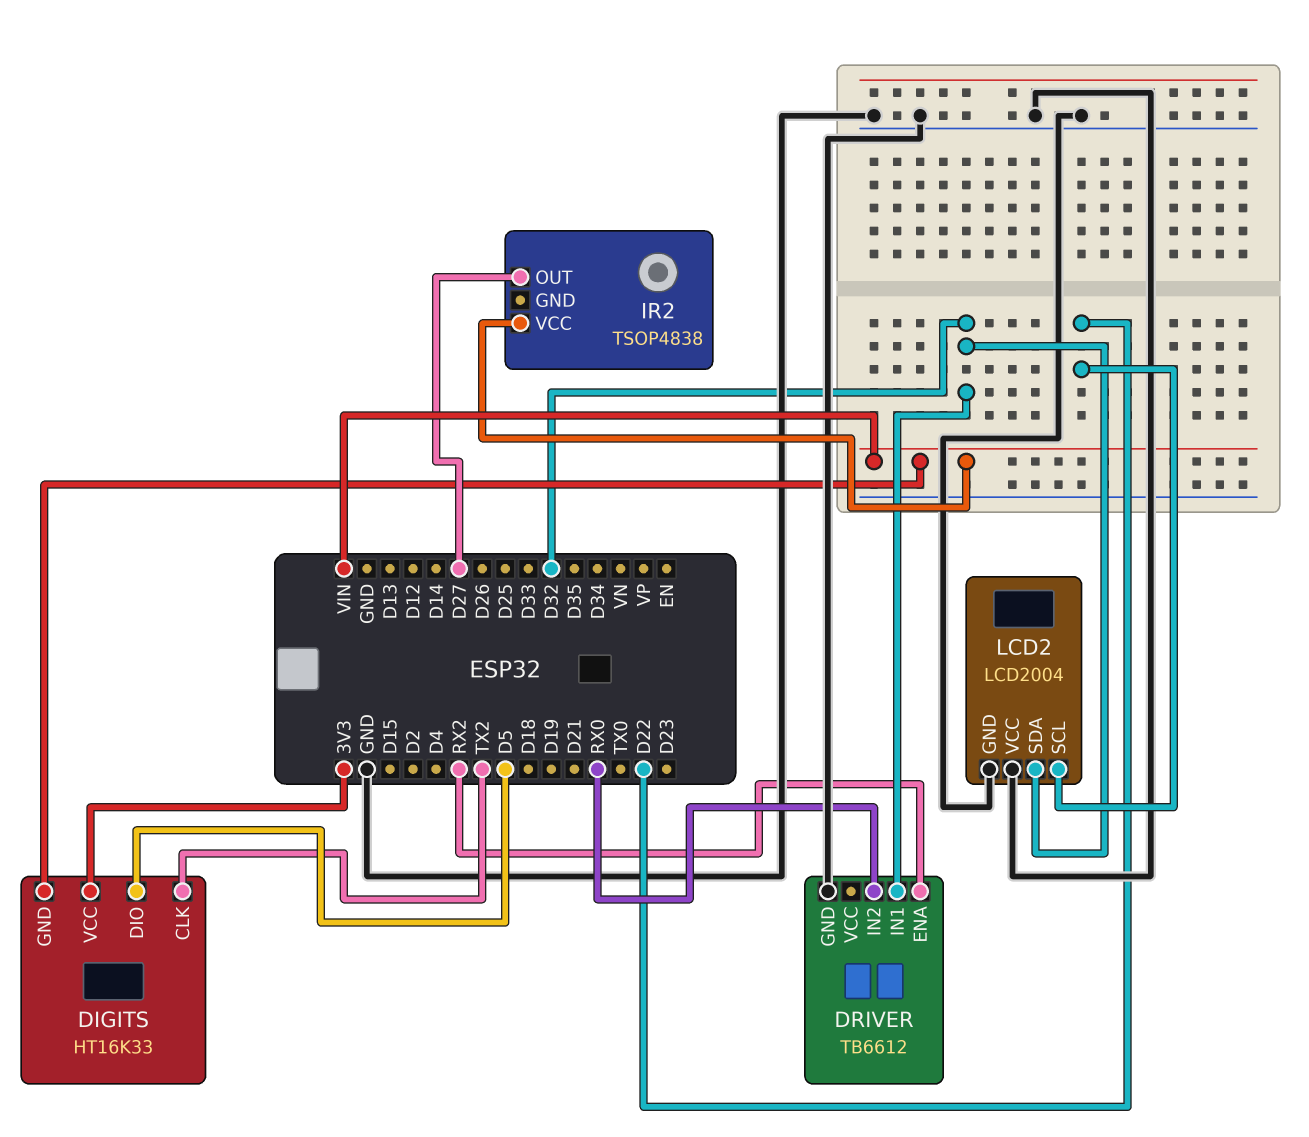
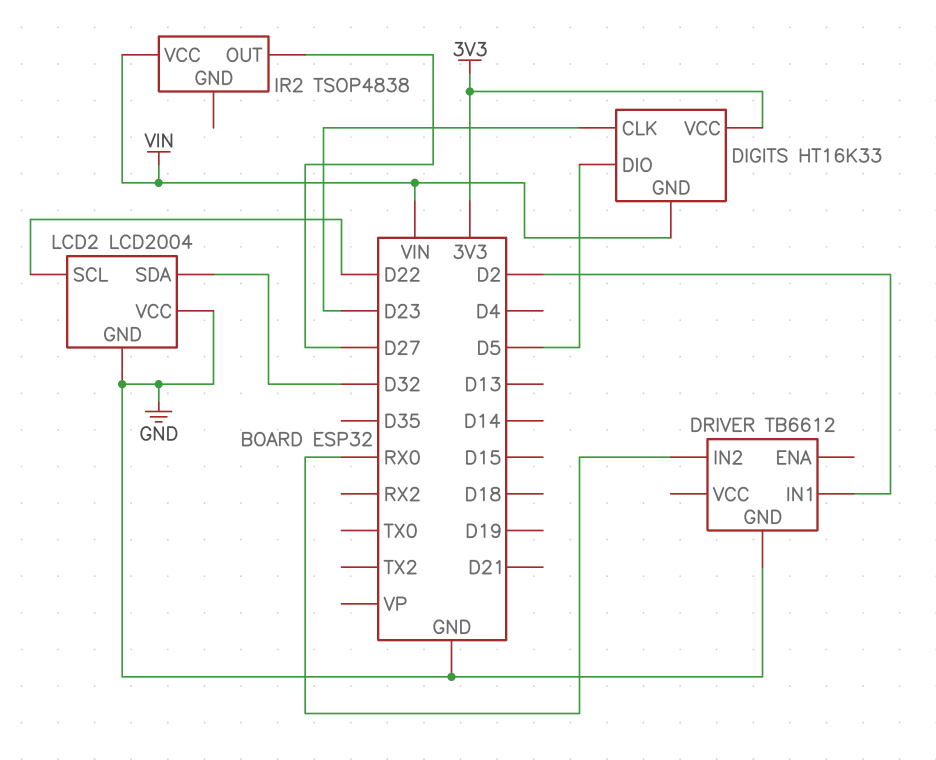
DIGITS pin CLK: TX2 -> D23
DRIVER pin ENA: RX2 -> none
DRIVER pin IN1: D32 -> D2

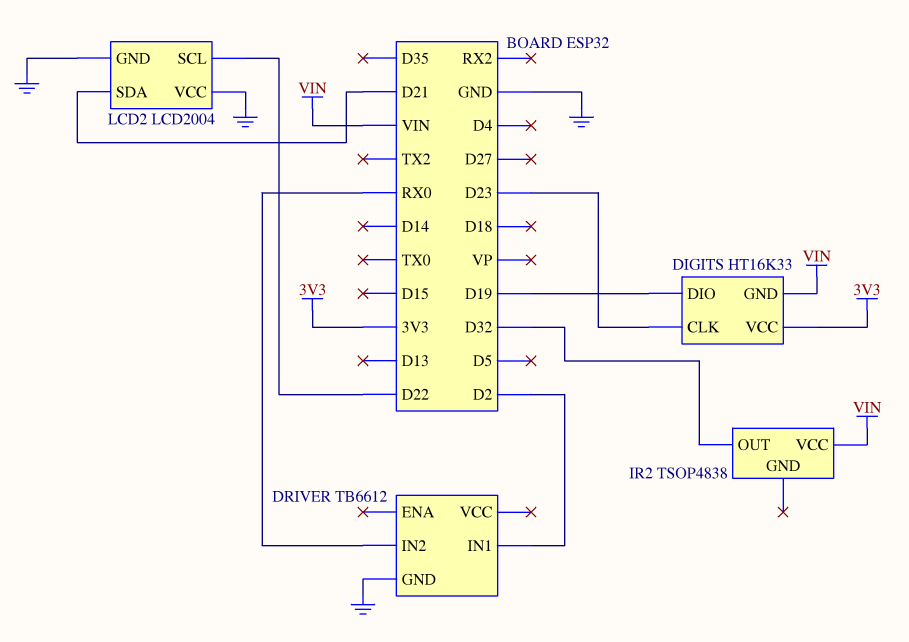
DIGITS pin DIO: D5 -> D19
IR2 pin OUT: D27 -> D32
LCD2 pin SDA: D32 -> D21

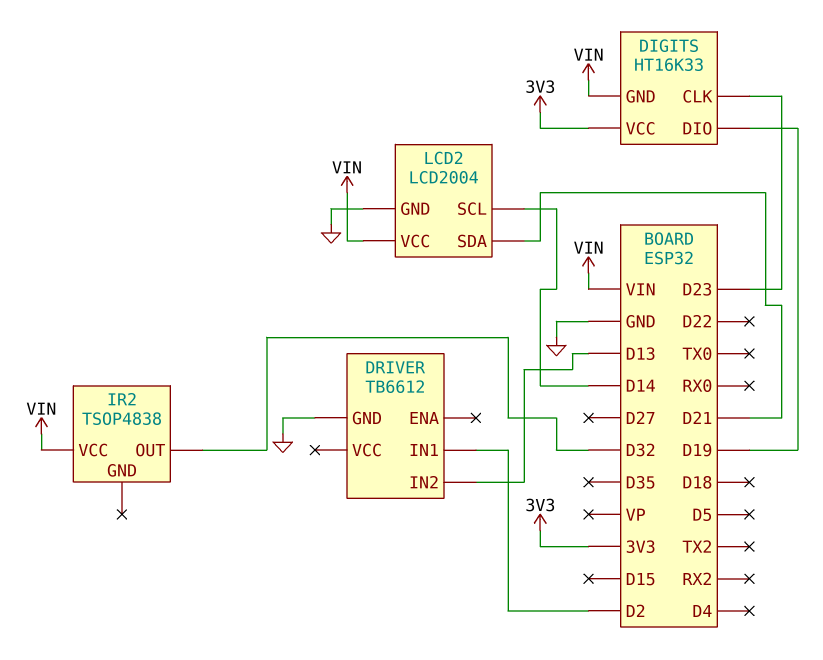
DRIVER pin IN2: RX0 -> D13
LCD2 pin SCL: D22 -> D14
LCD2 pin VCC: GND -> VIN

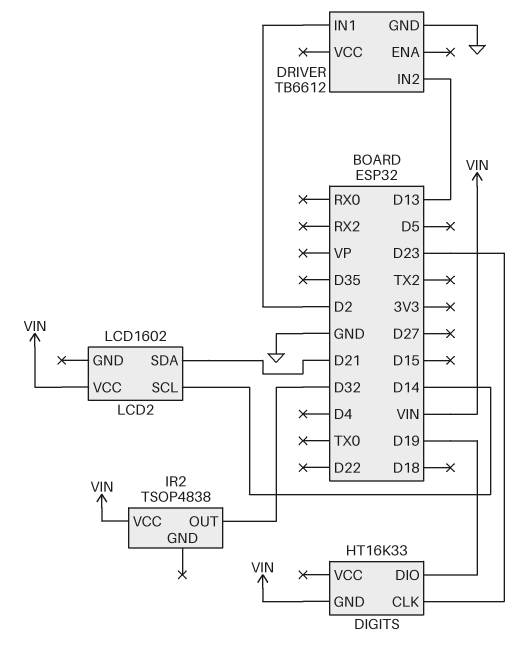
DIGITS pin VCC: 3V3 -> none
LCD2: LCD2004 -> LCD1602
LCD2 pin GND: GND -> none

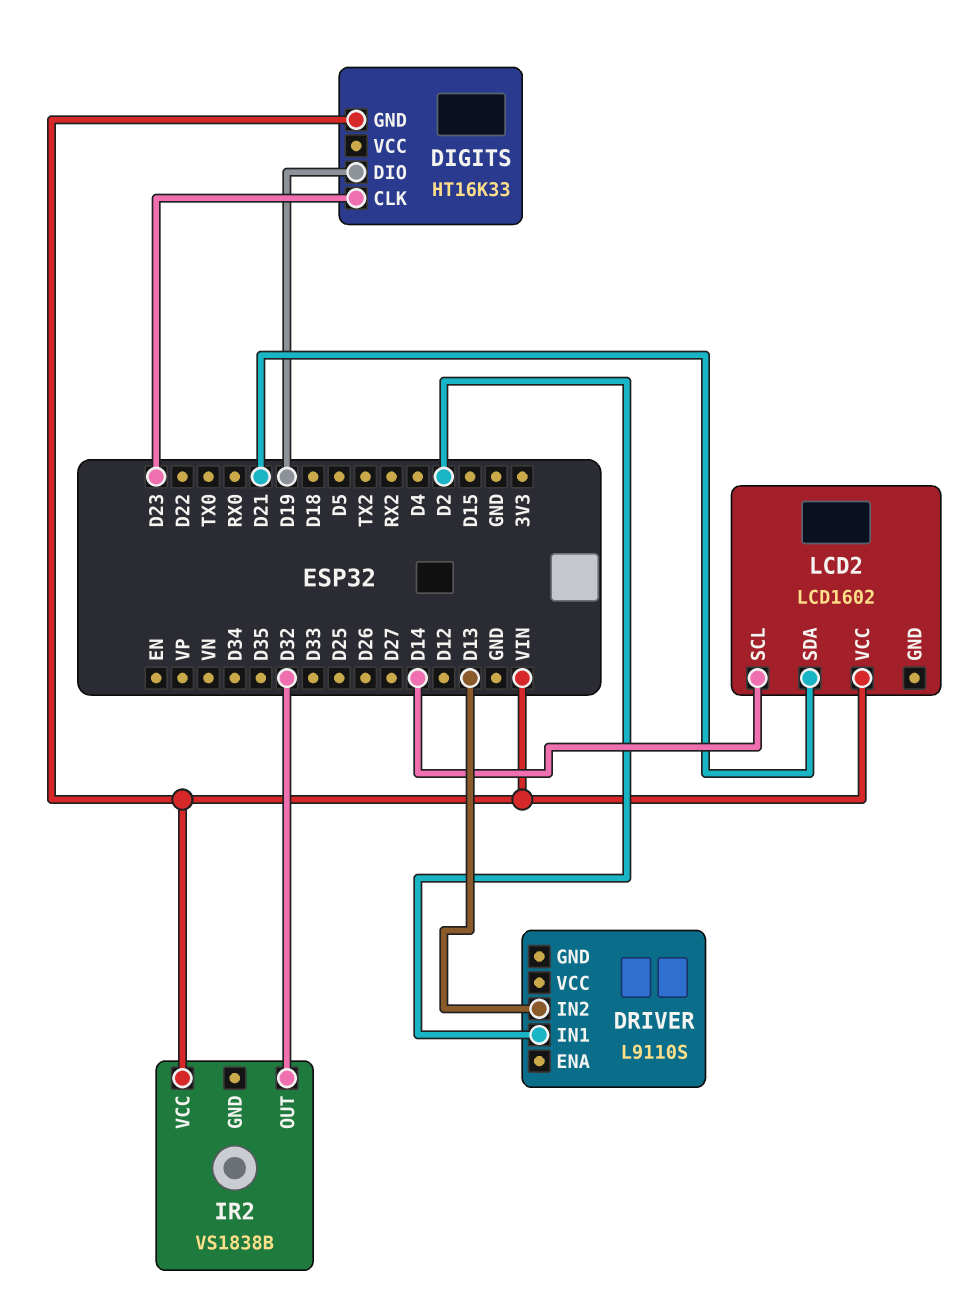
DRIVER: TB6612 -> L9110S
DRIVER pin GND: GND -> none
IR2: TSOP4838 -> VS1838B

